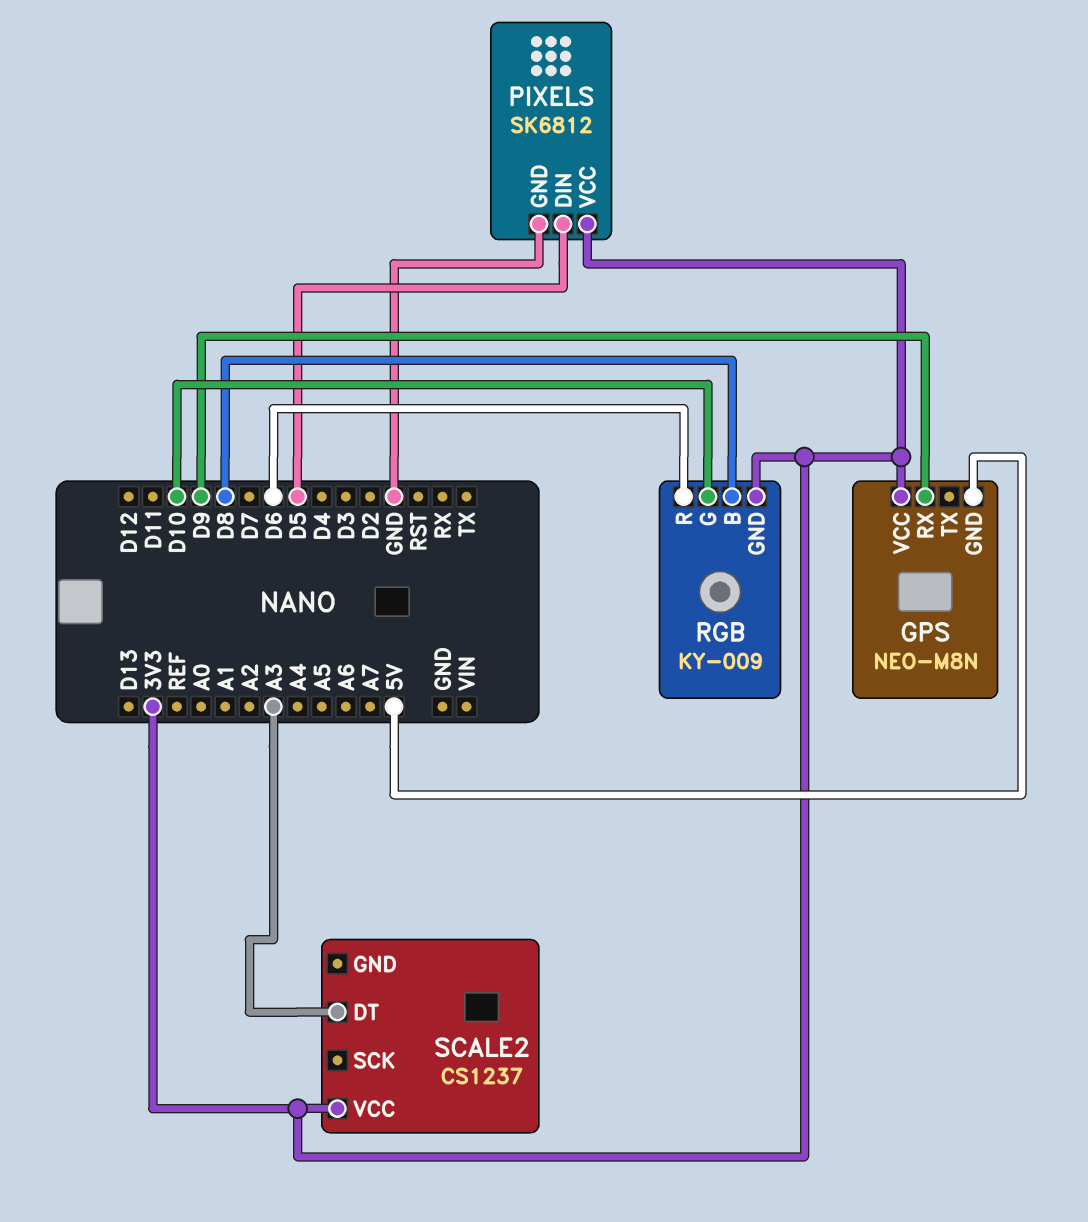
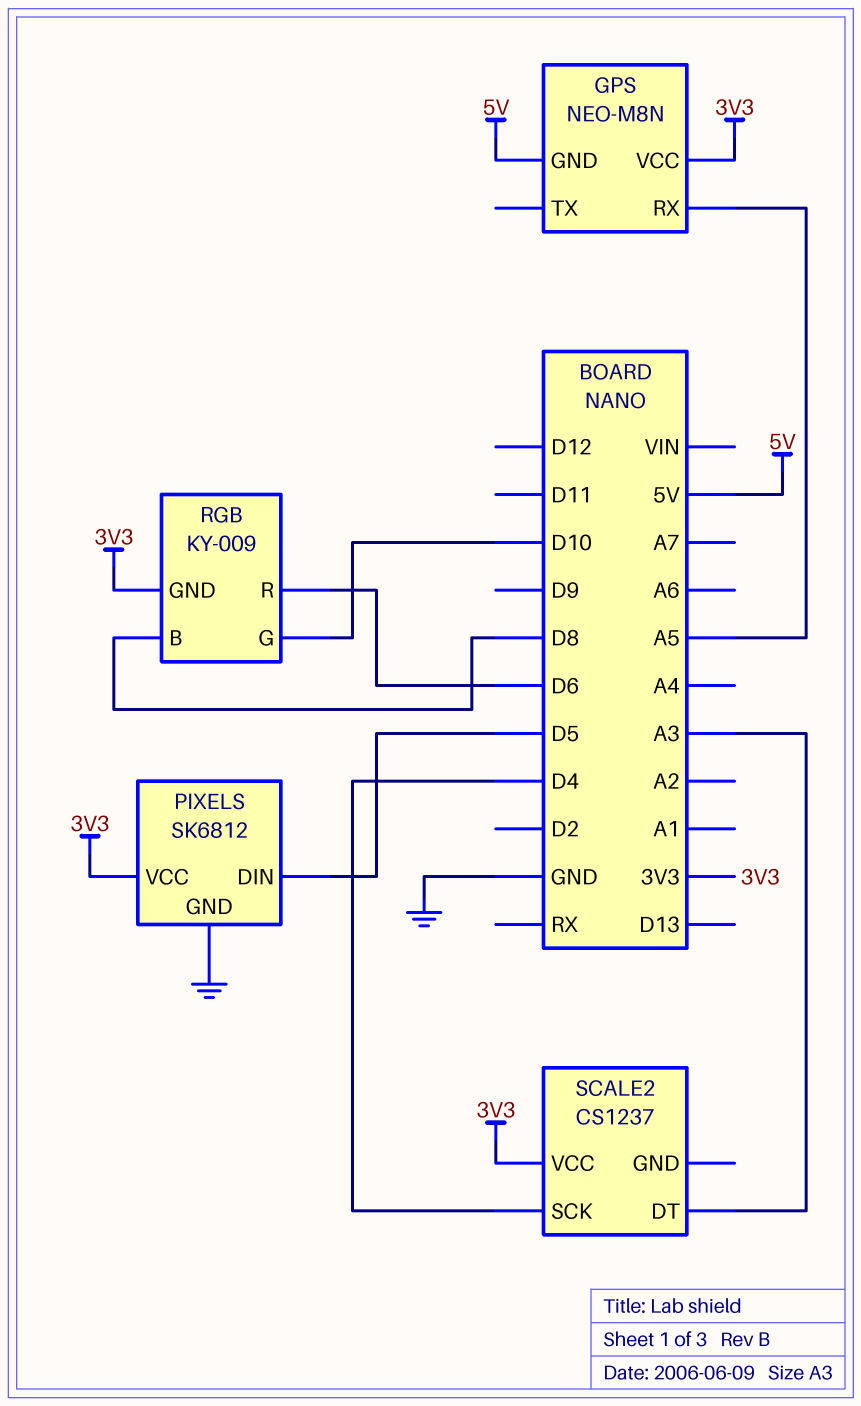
GPS pin RX: D9 -> A5
SCALE2 pin SCK: none -> D4

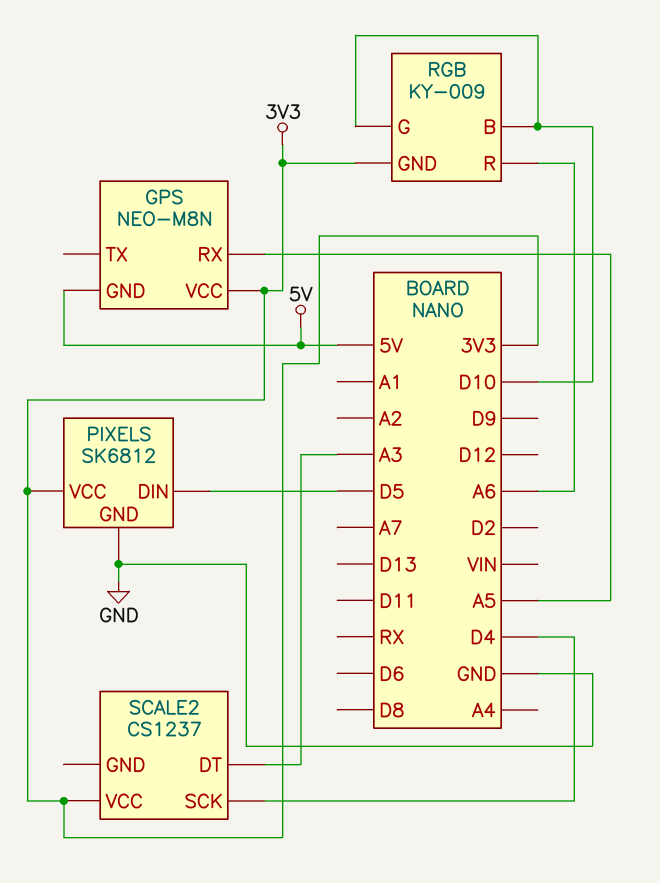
RGB pin B: D8 -> D10
RGB pin R: D6 -> A6

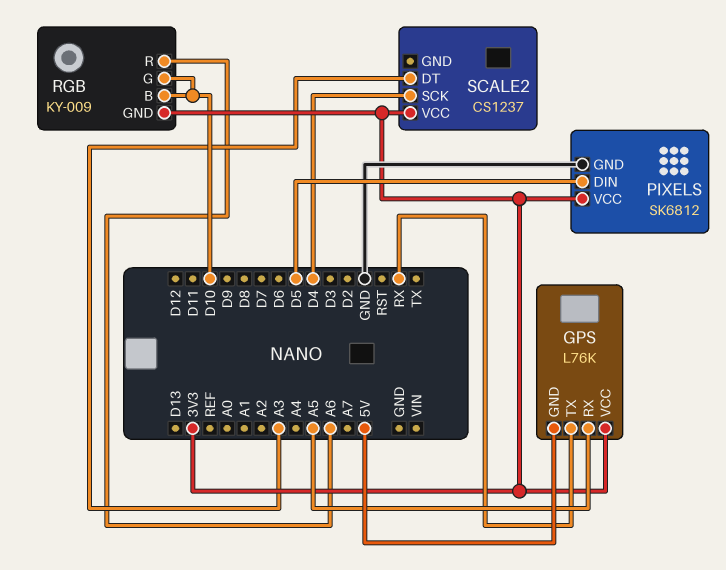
GPS: NEO-M8N -> L76K
GPS pin TX: none -> RX

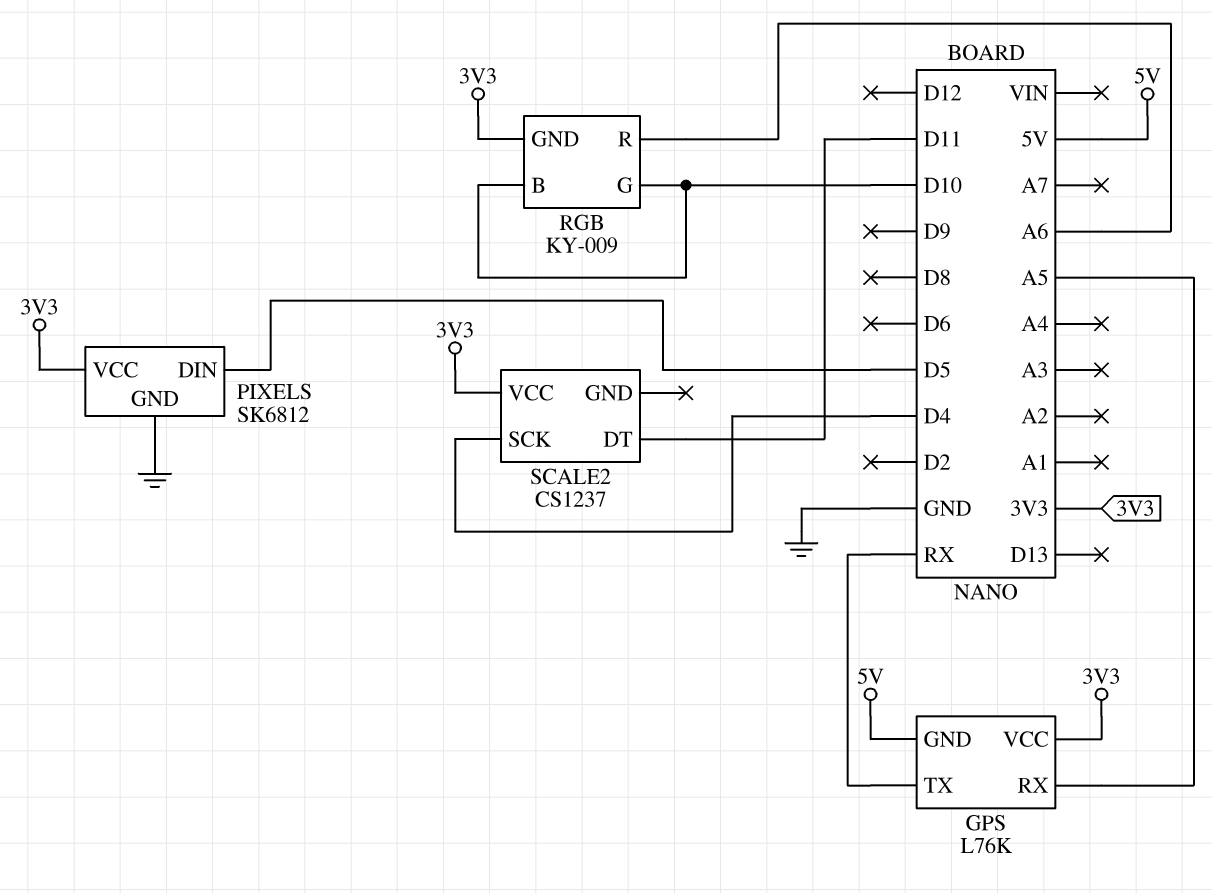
SCALE2 pin DT: A3 -> D11

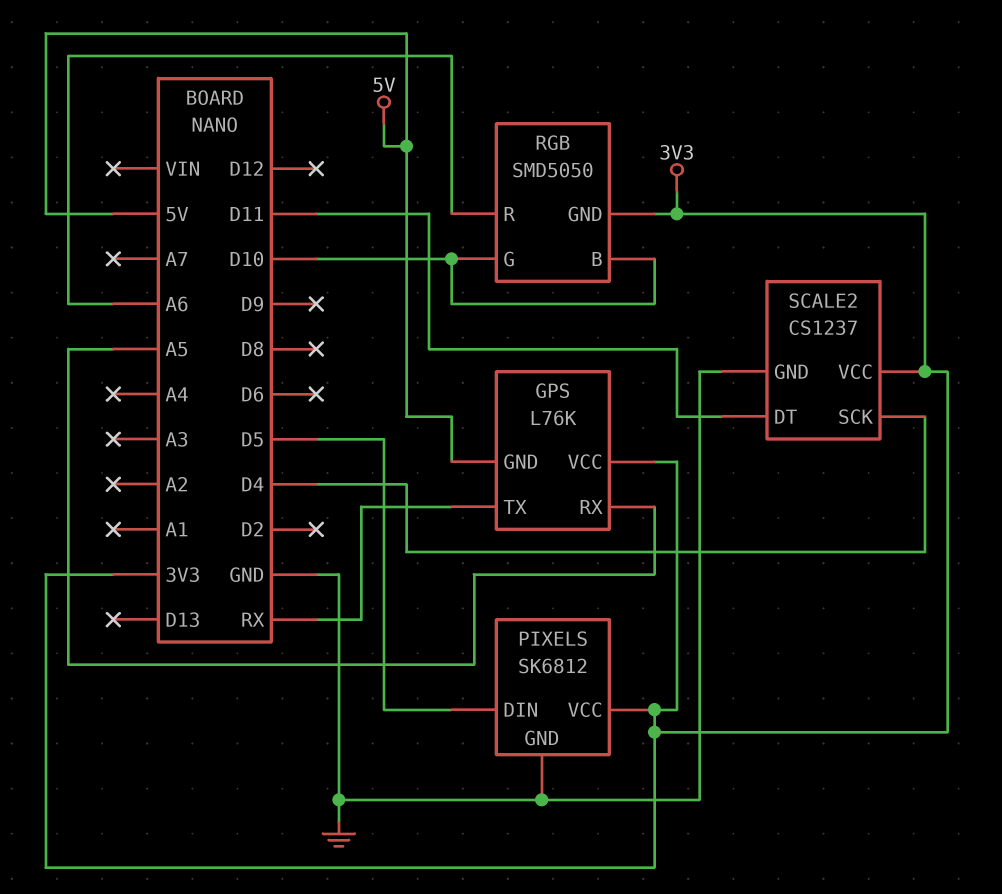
RGB: KY-009 -> SMD5050
SCALE2 pin GND: none -> GND

